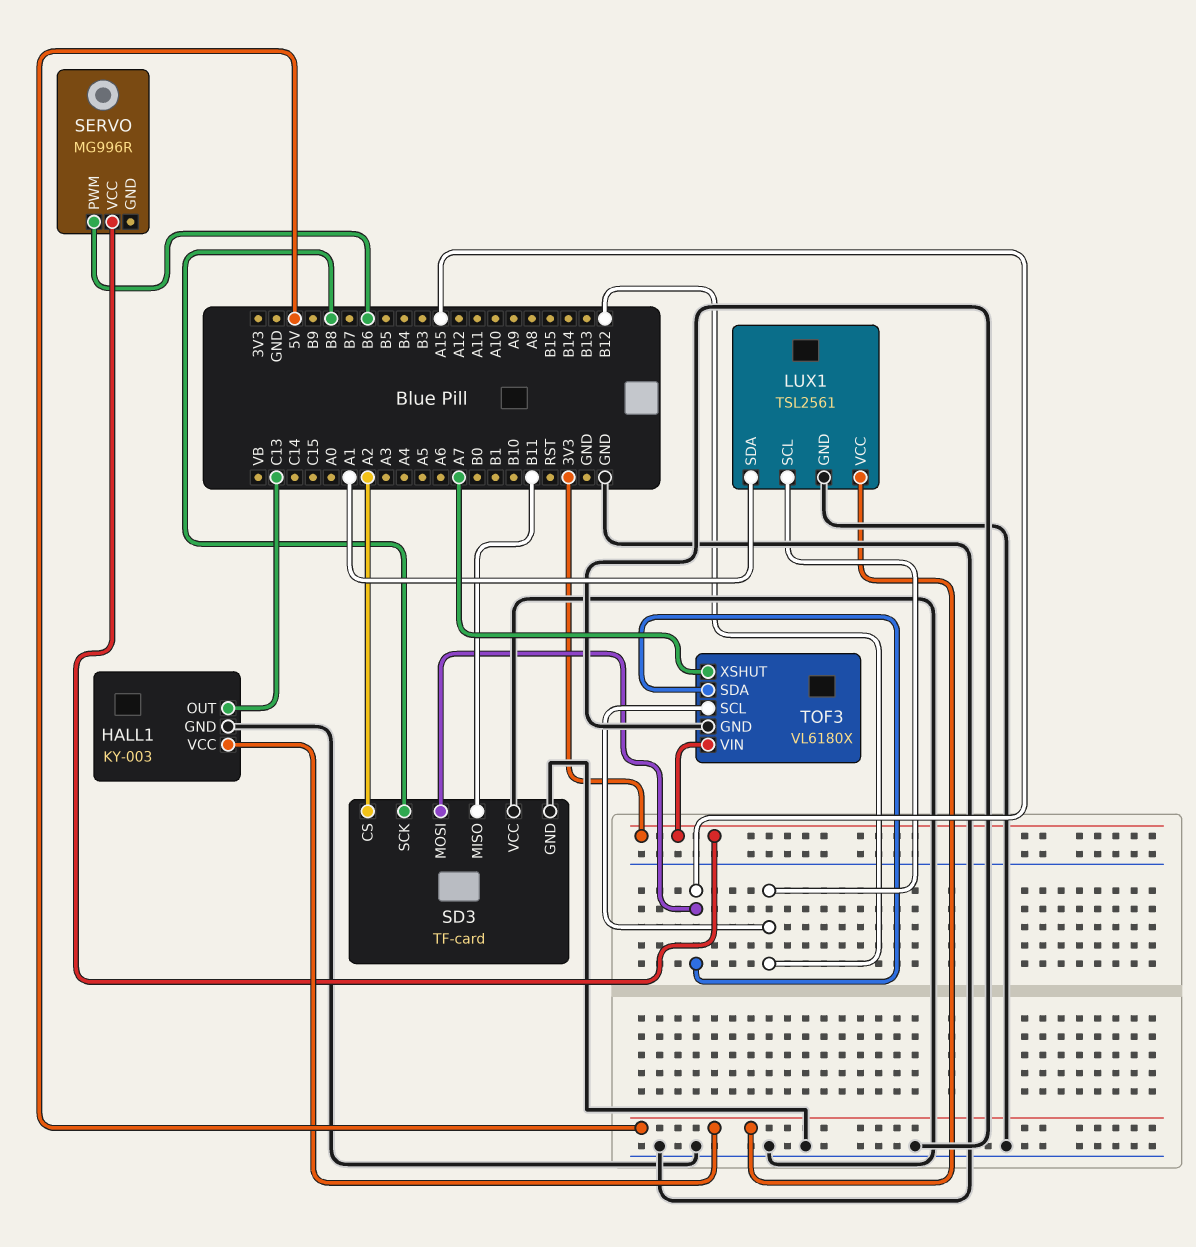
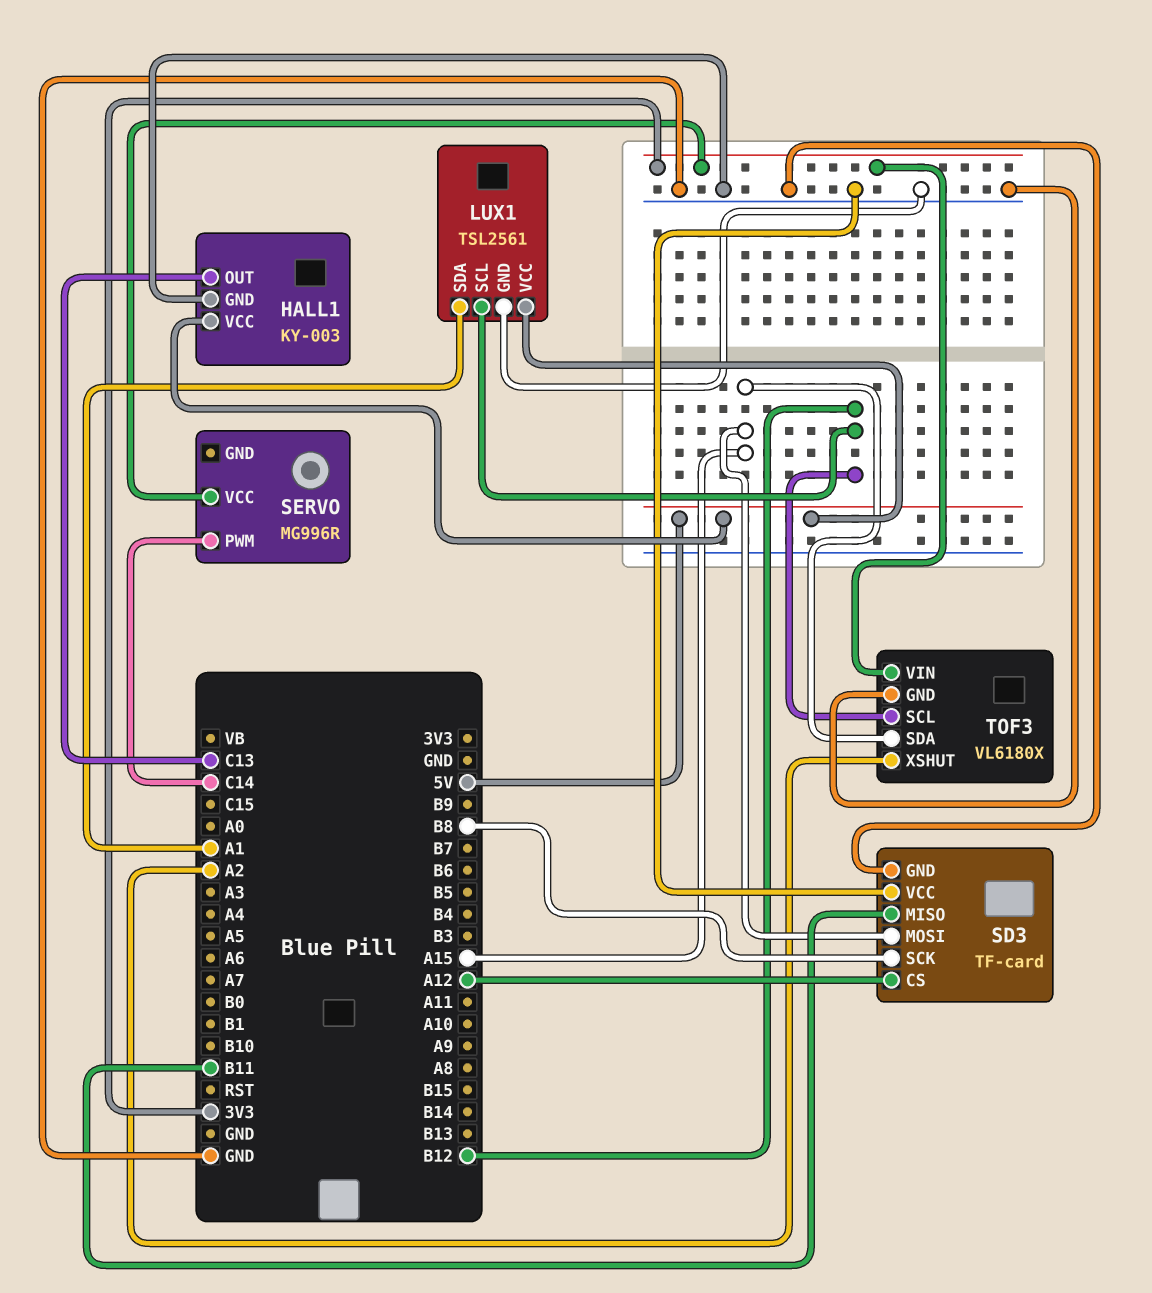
SD3 pin CS: A2 -> A12
SERVO pin PWM: B6 -> C14
TOF3 pin XSHUT: A7 -> A2

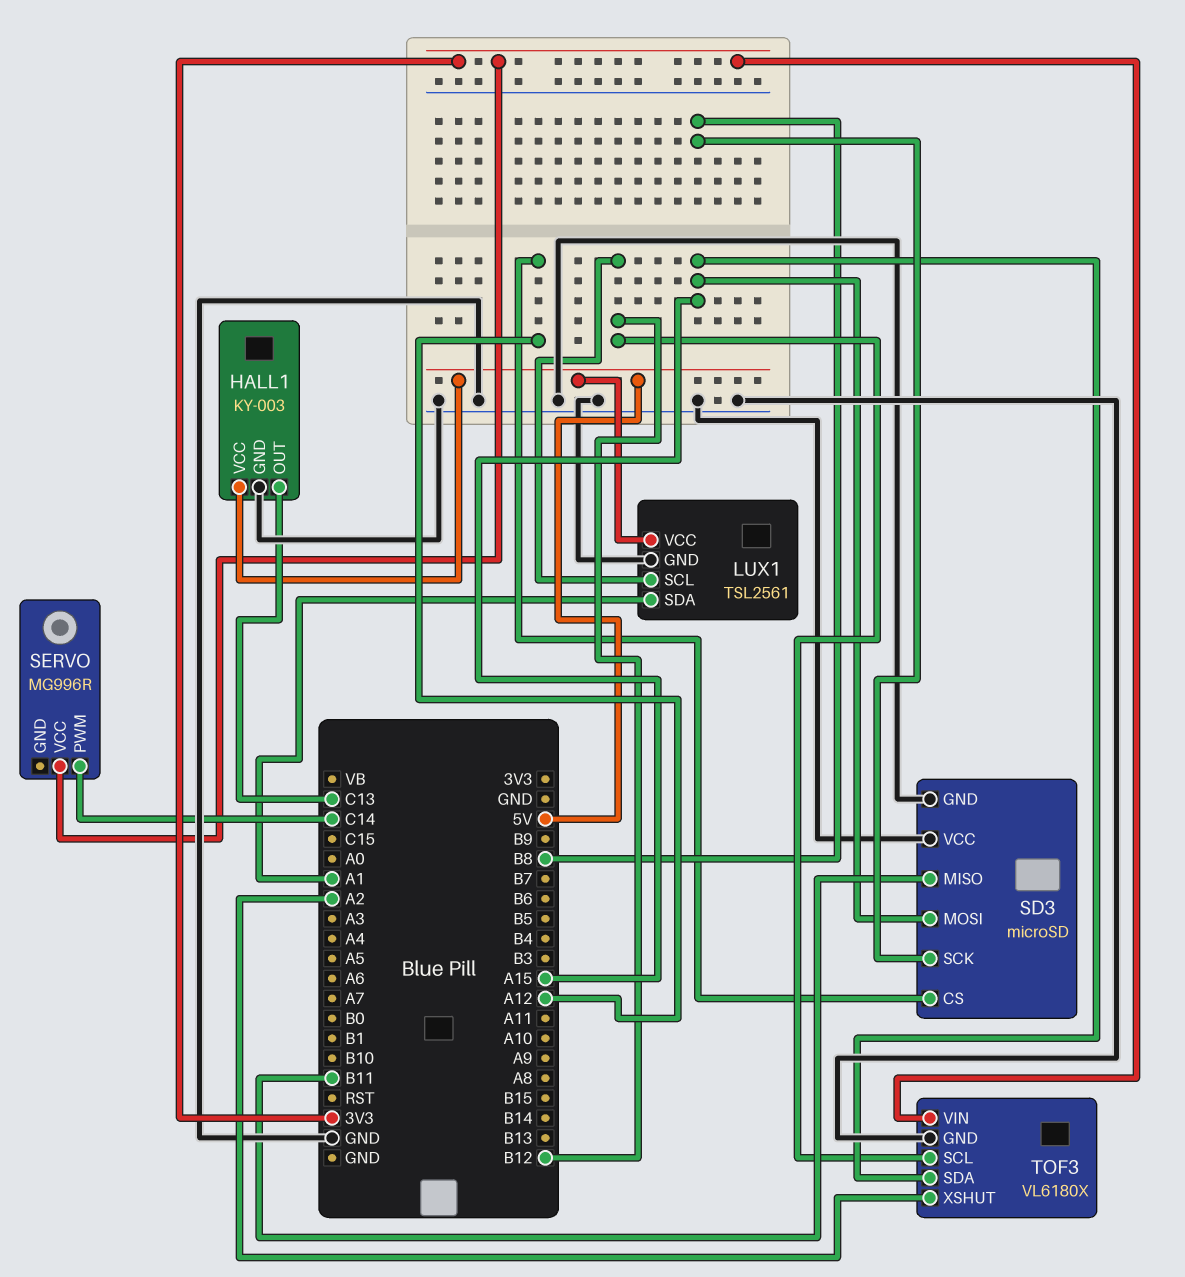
SD3: TF-card -> microSD

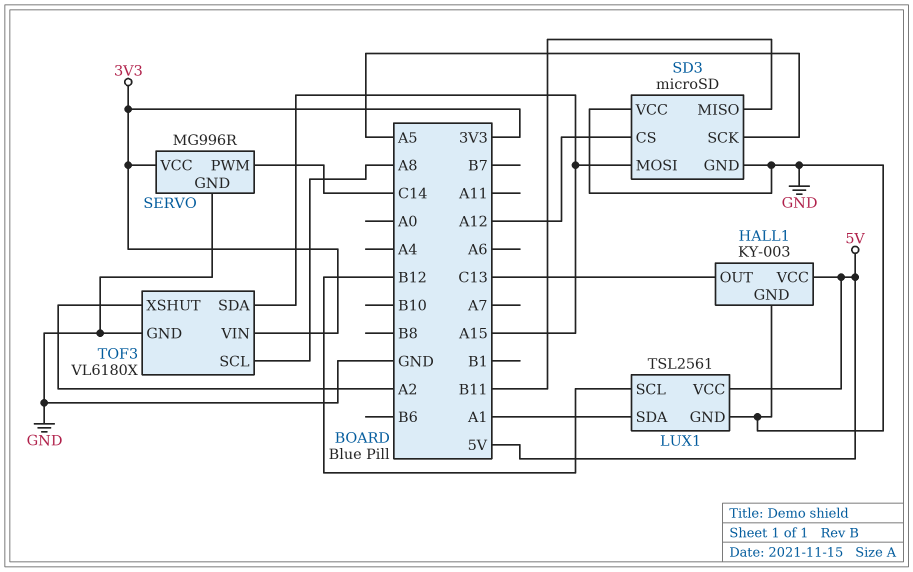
SD3 pin SCK: B8 -> A5
SERVO pin GND: none -> GND
TOF3 pin SCL: B12 -> A8

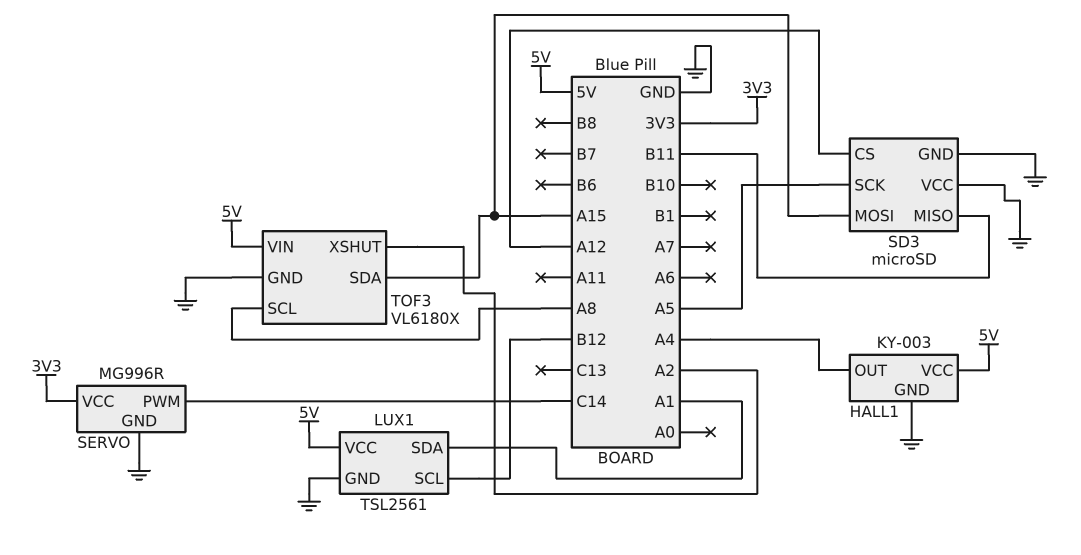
HALL1 pin OUT: C13 -> A4
TOF3 pin VIN: 3V3 -> 5V

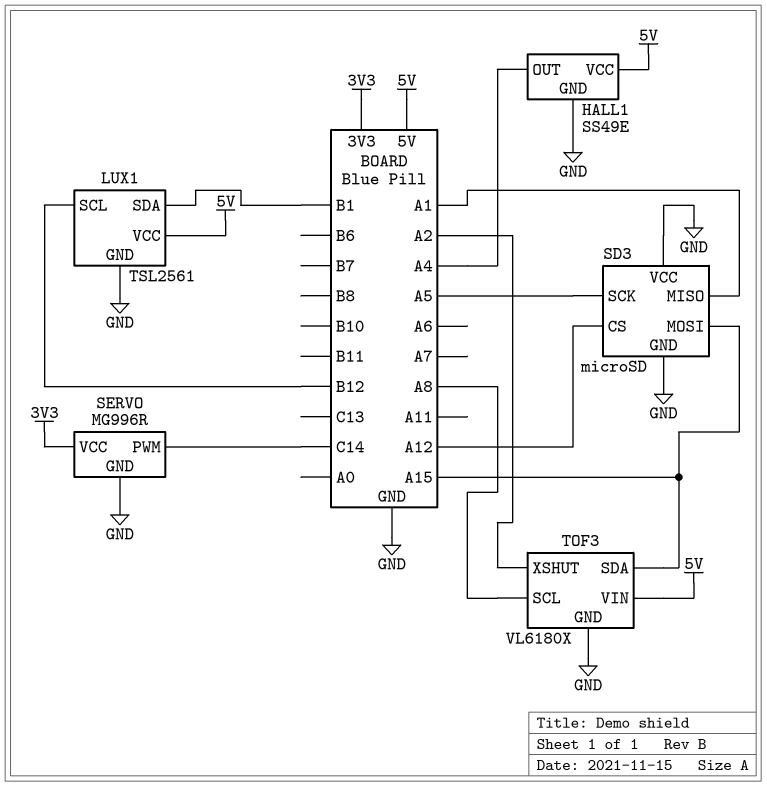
HALL1: KY-003 -> SS49E
LUX1 pin SDA: A1 -> B1
SD3 pin MISO: B11 -> A1

